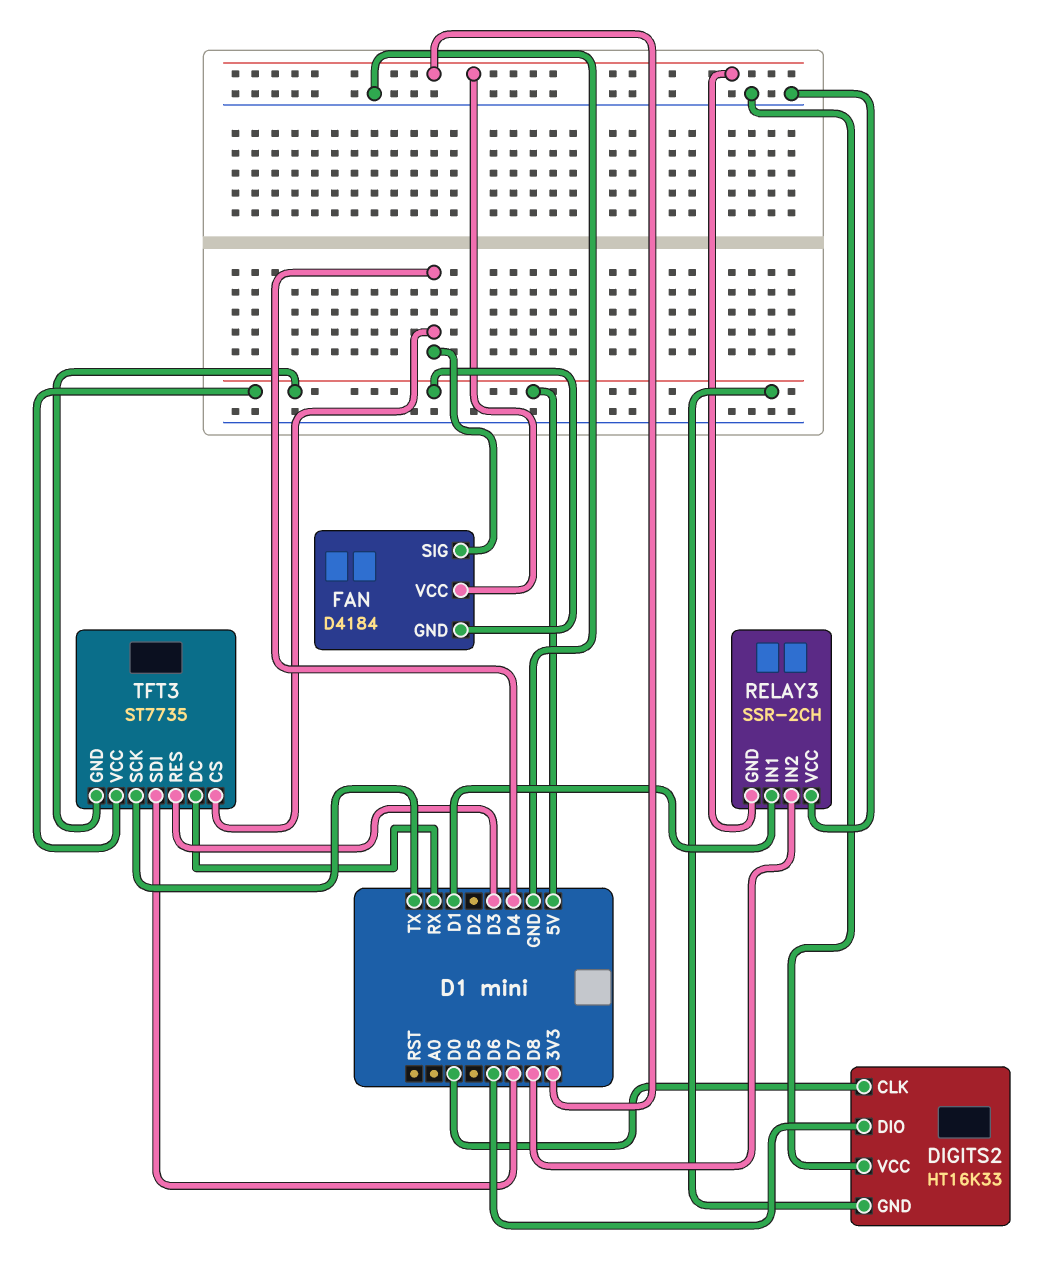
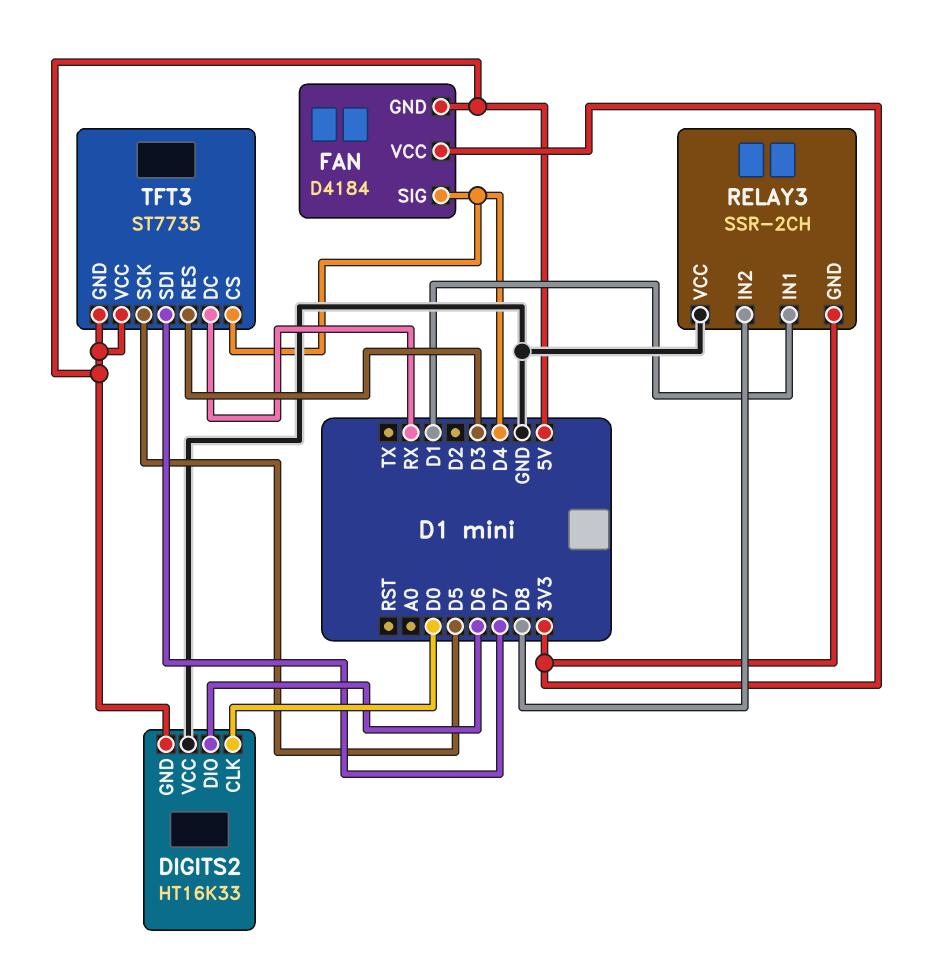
TFT3 pin SCK: TX -> D5

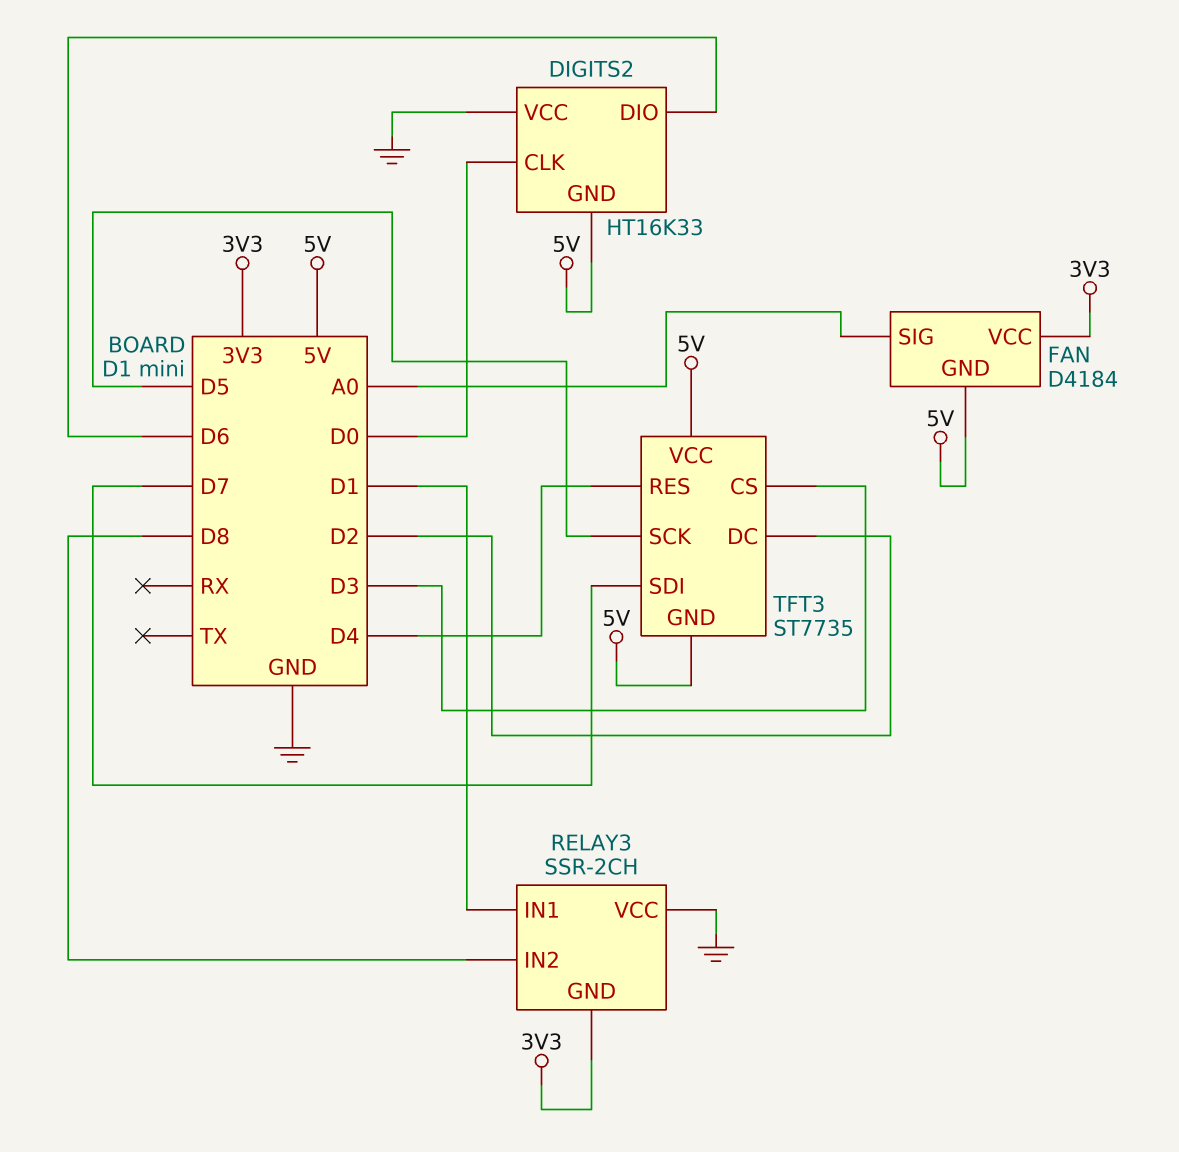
FAN pin SIG: D4 -> A0
TFT3 pin CS: D4 -> D3
TFT3 pin DC: RX -> D2
TFT3 pin RES: D3 -> D4

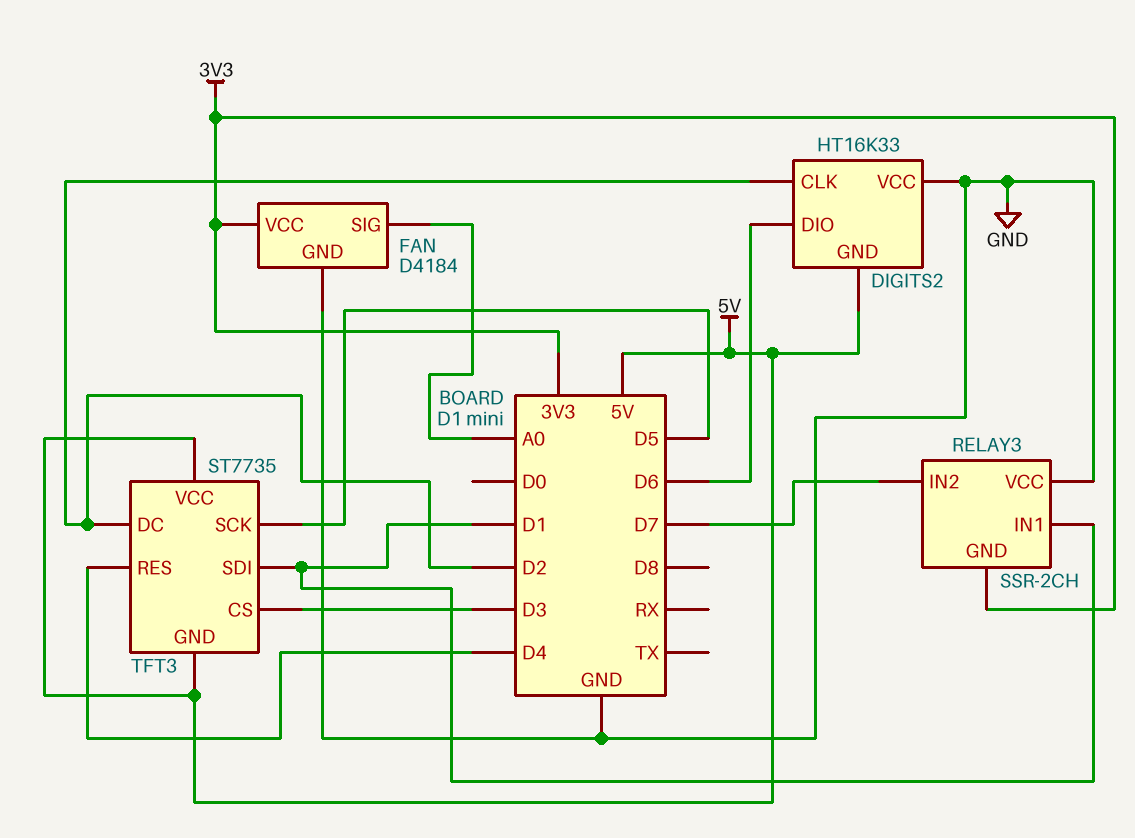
DIGITS2 pin CLK: D0 -> D2
FAN pin GND: 5V -> GND
RELAY3 pin IN2: D8 -> D7
TFT3 pin SDI: D7 -> D1

